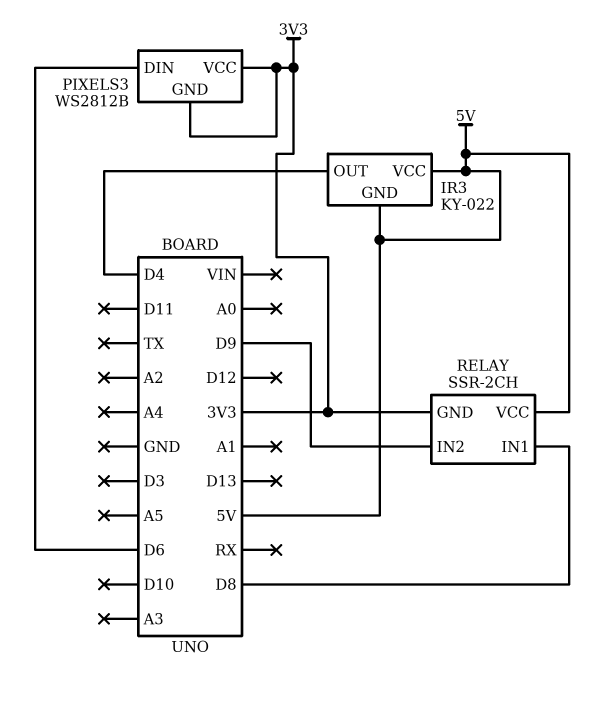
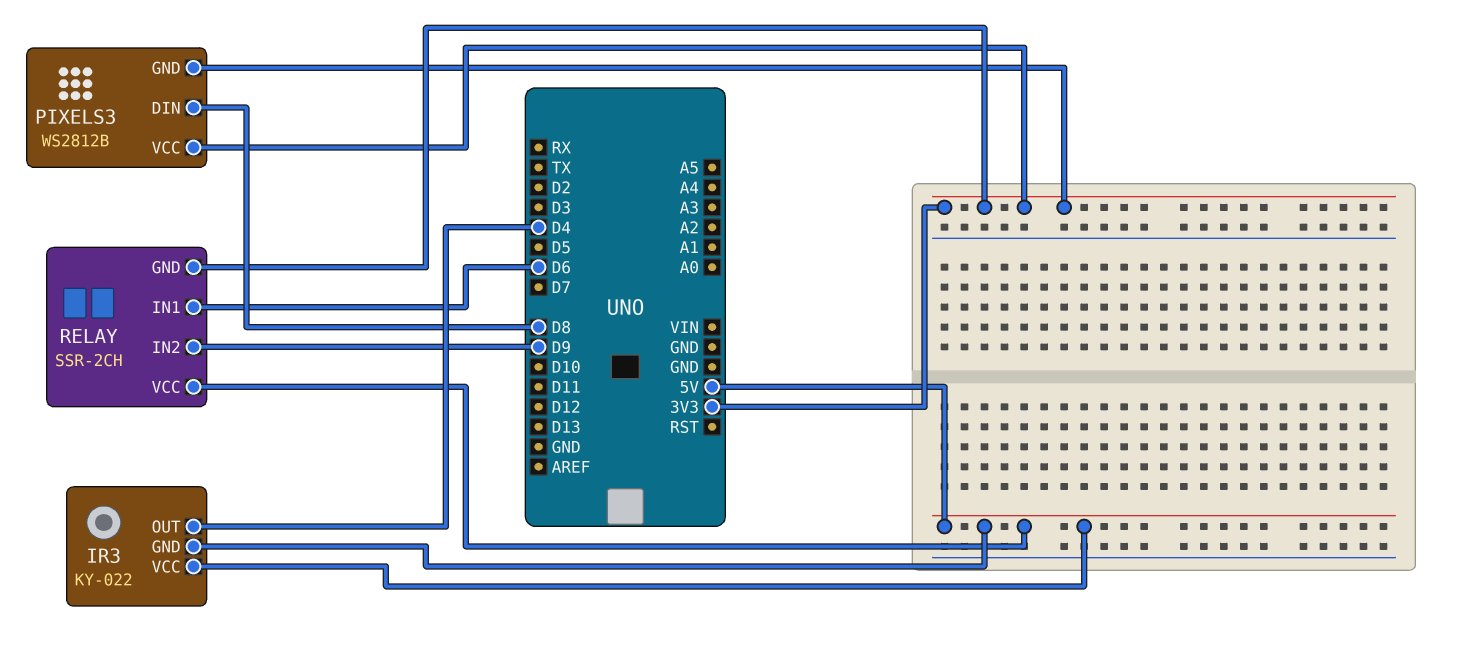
PIXELS3 pin DIN: D6 -> D8
RELAY pin IN1: D8 -> D6

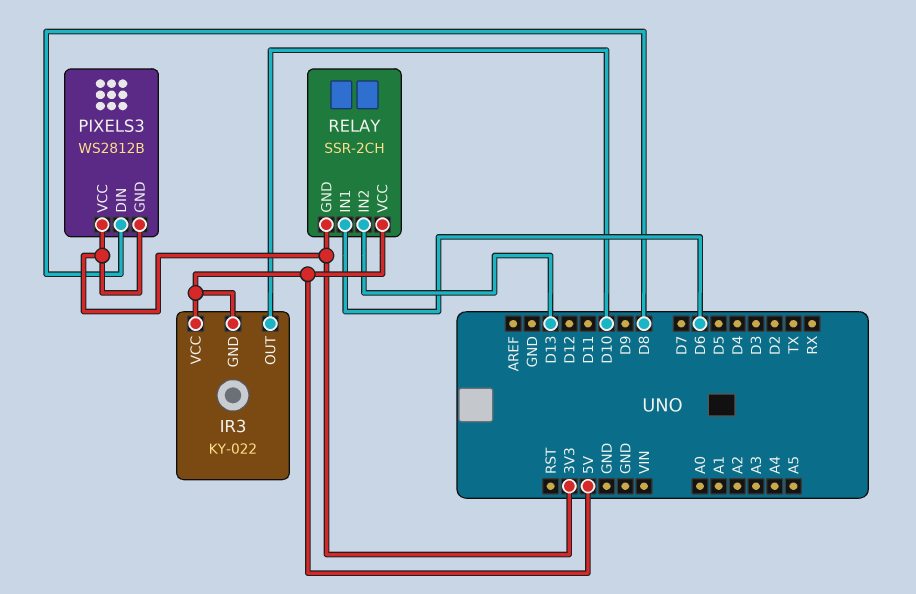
IR3 pin OUT: D4 -> D10
RELAY pin IN2: D9 -> D13

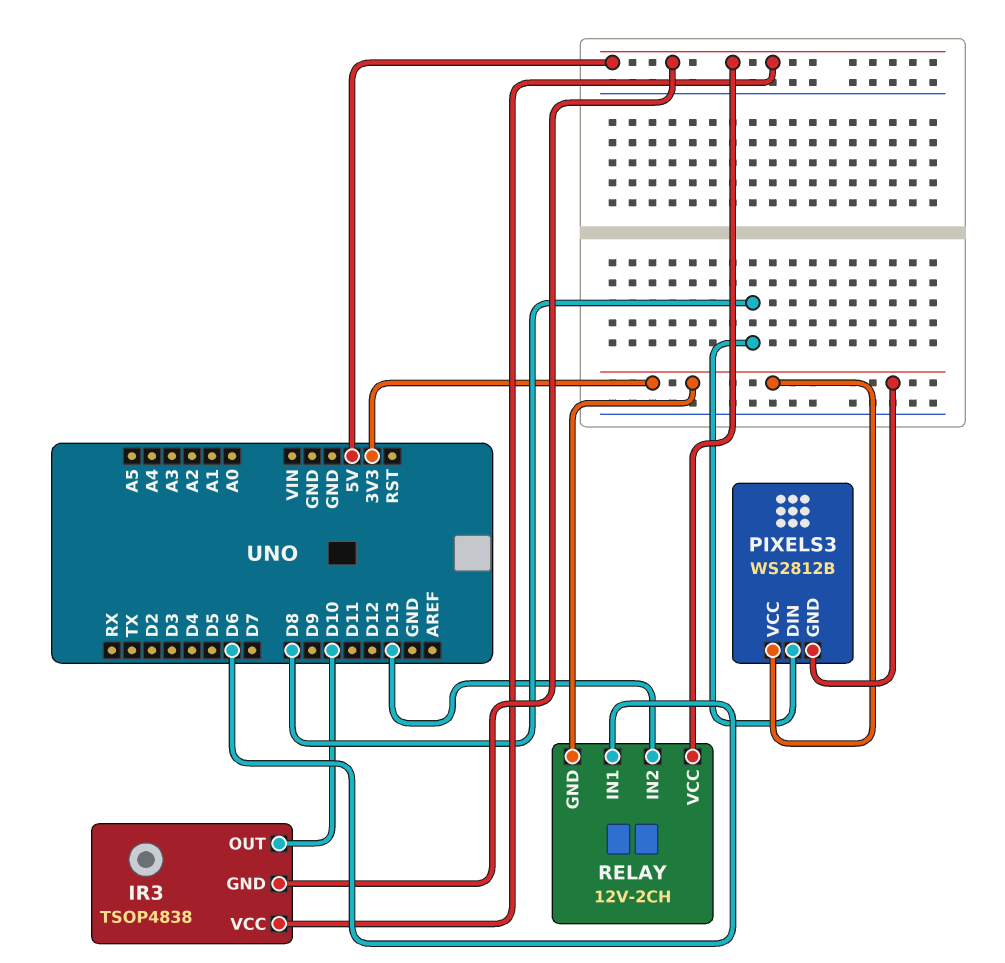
IR3: KY-022 -> TSOP4838
RELAY: SSR-2CH -> 12V-2CH

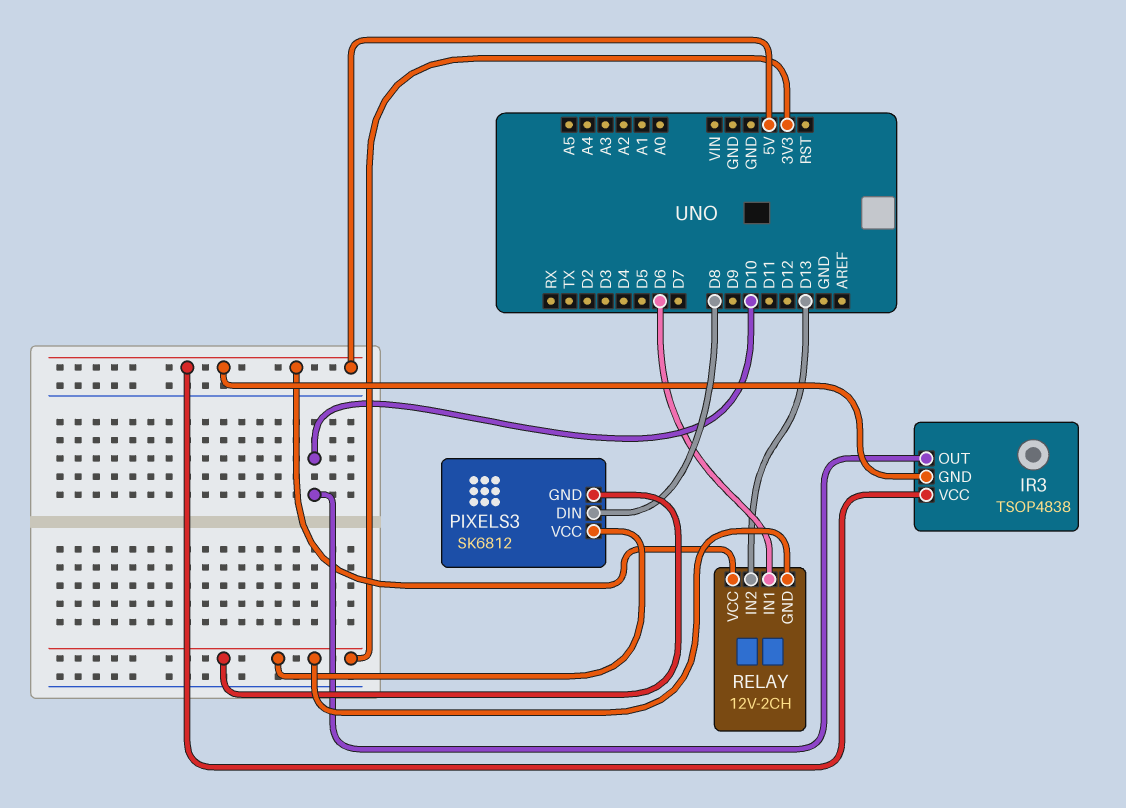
PIXELS3: WS2812B -> SK6812

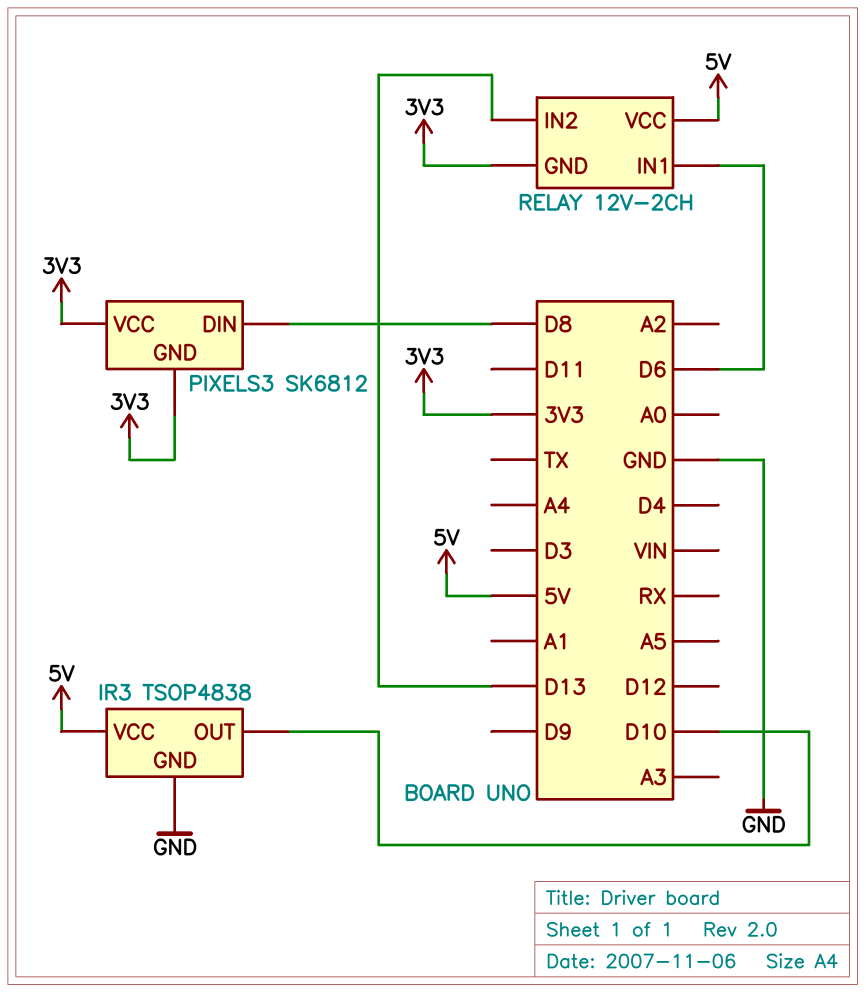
IR3 pin GND: 5V -> GND

